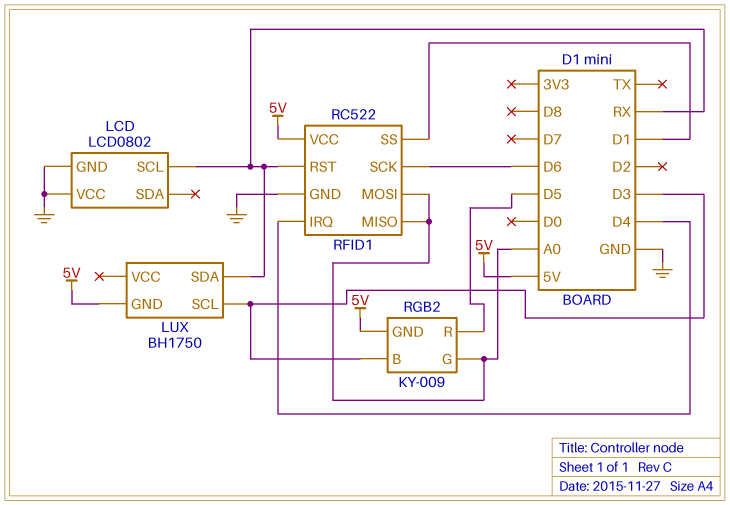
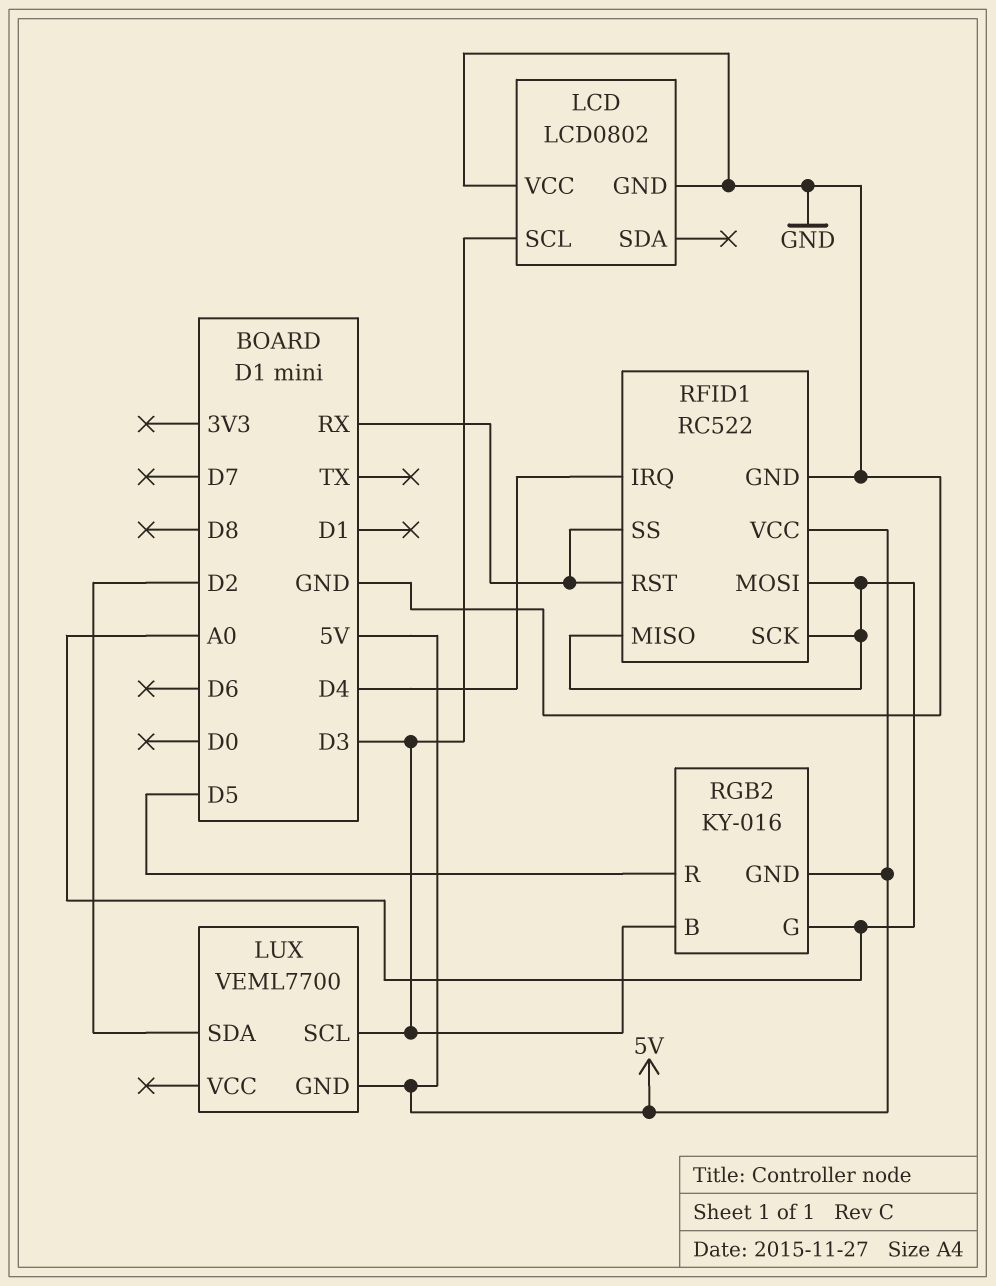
LCD pin SCL: RX -> D3
LUX: BH1750 -> VEML7700
LUX pin SDA: RX -> D2
RFID1 pin SCK: D6 -> A0
RFID1 pin SS: D1 -> RX
RGB2: KY-009 -> KY-016

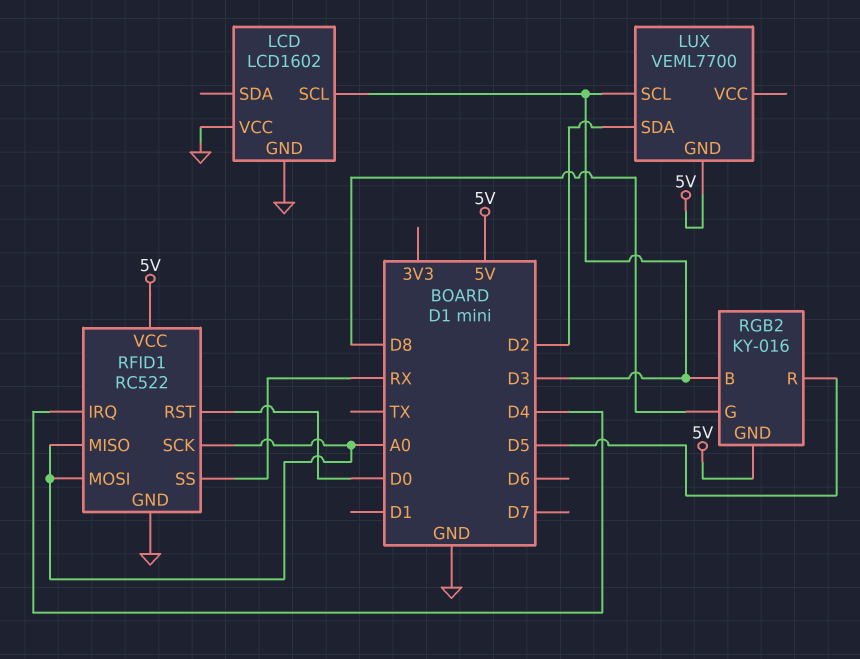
LCD: LCD0802 -> LCD1602
RFID1 pin RST: RX -> D0
RGB2 pin G: A0 -> D8

